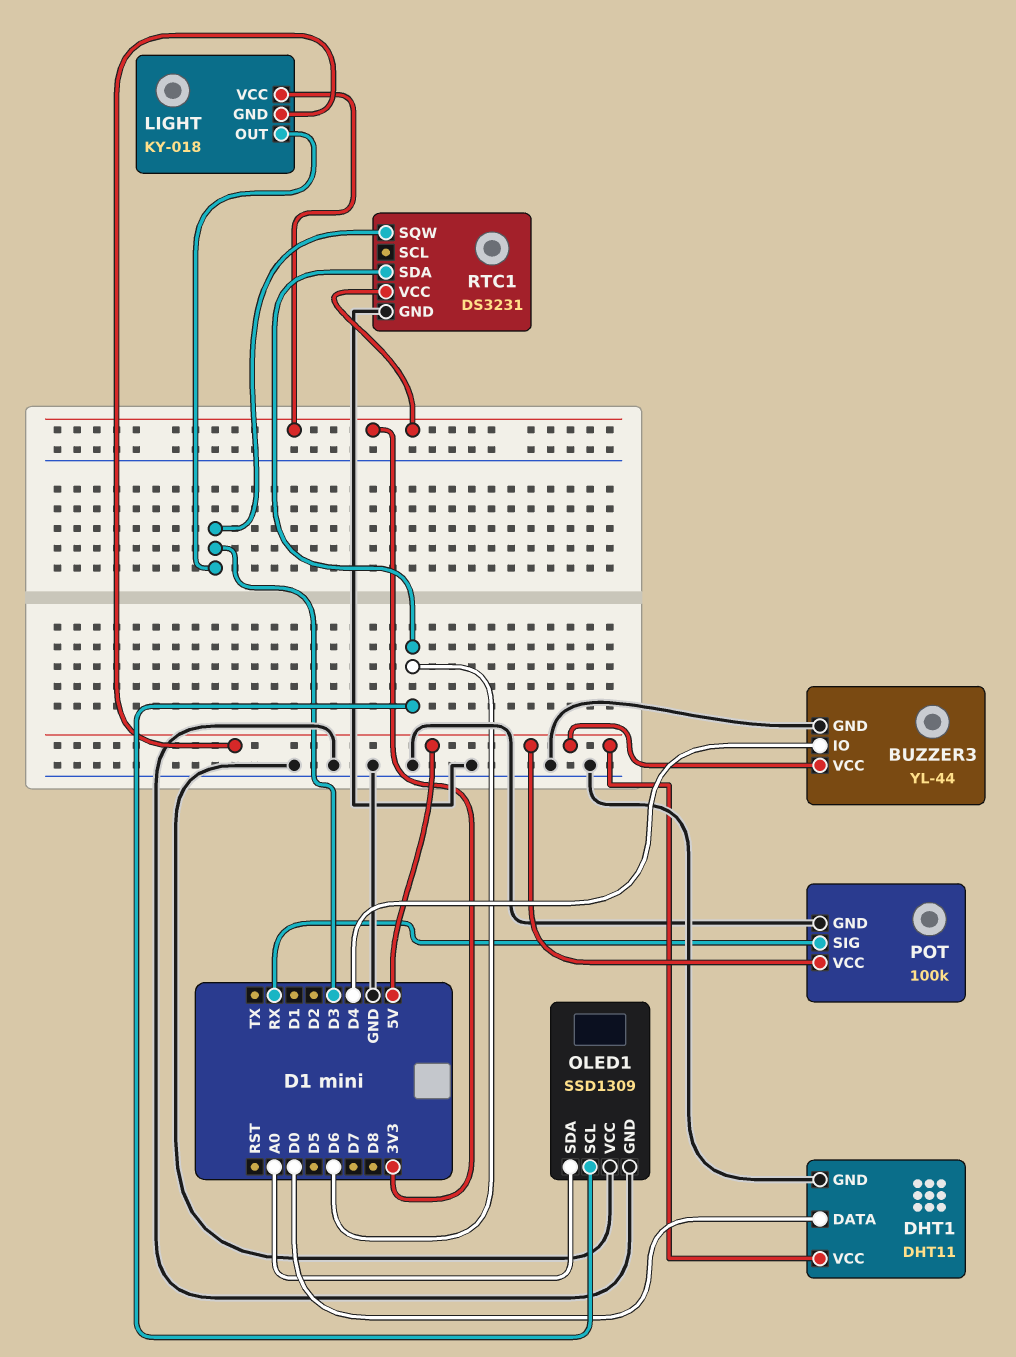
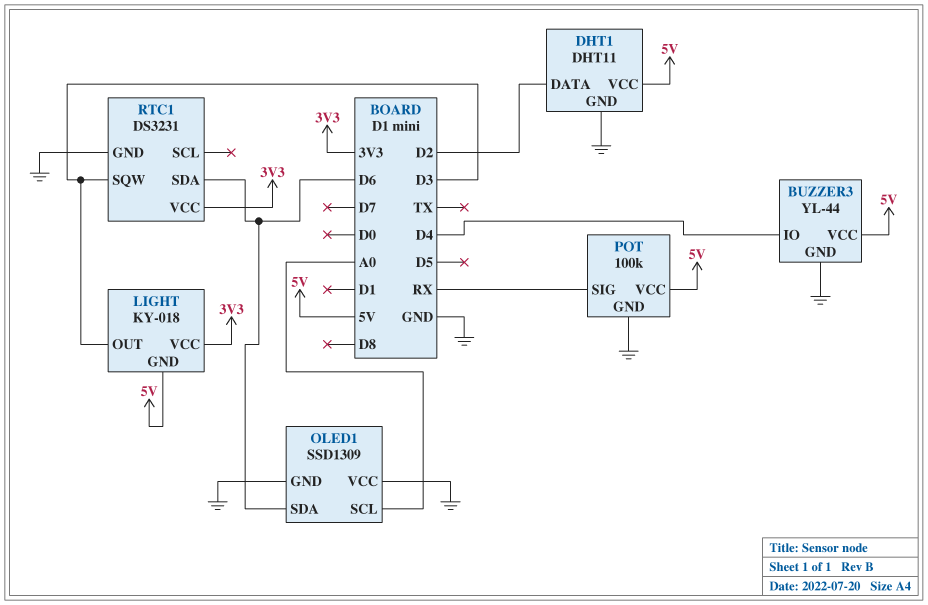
DHT1 pin DATA: D0 -> D2
OLED1 pin SCL: D6 -> A0
OLED1 pin SDA: A0 -> D6

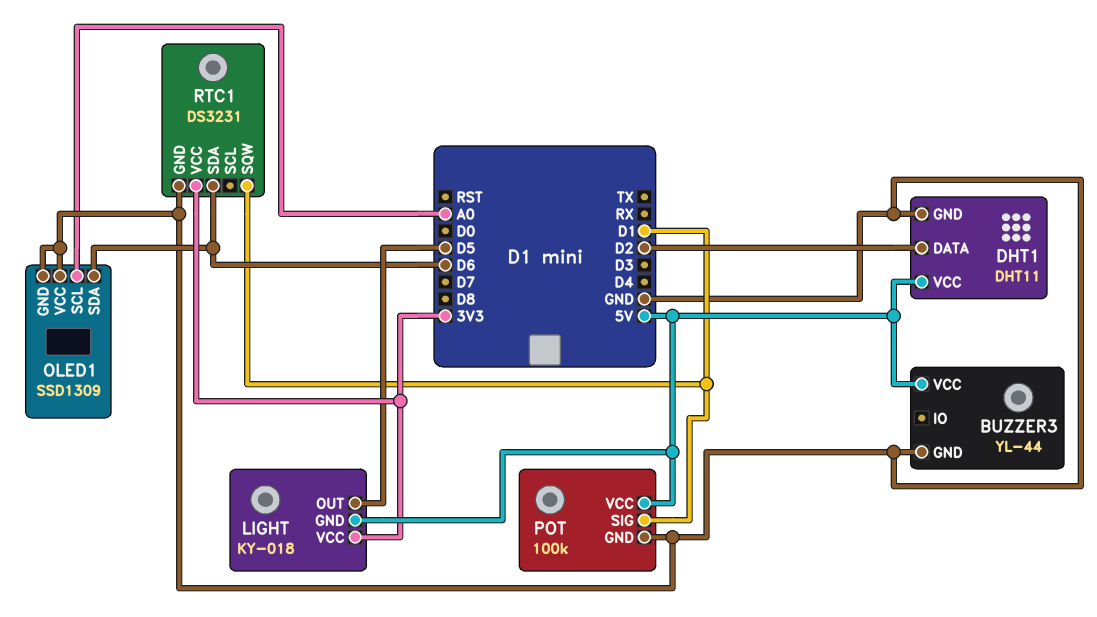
BUZZER3 pin IO: D4 -> none
LIGHT pin OUT: D3 -> D5
POT pin SIG: RX -> D1
RTC1 pin SQW: D3 -> D1

